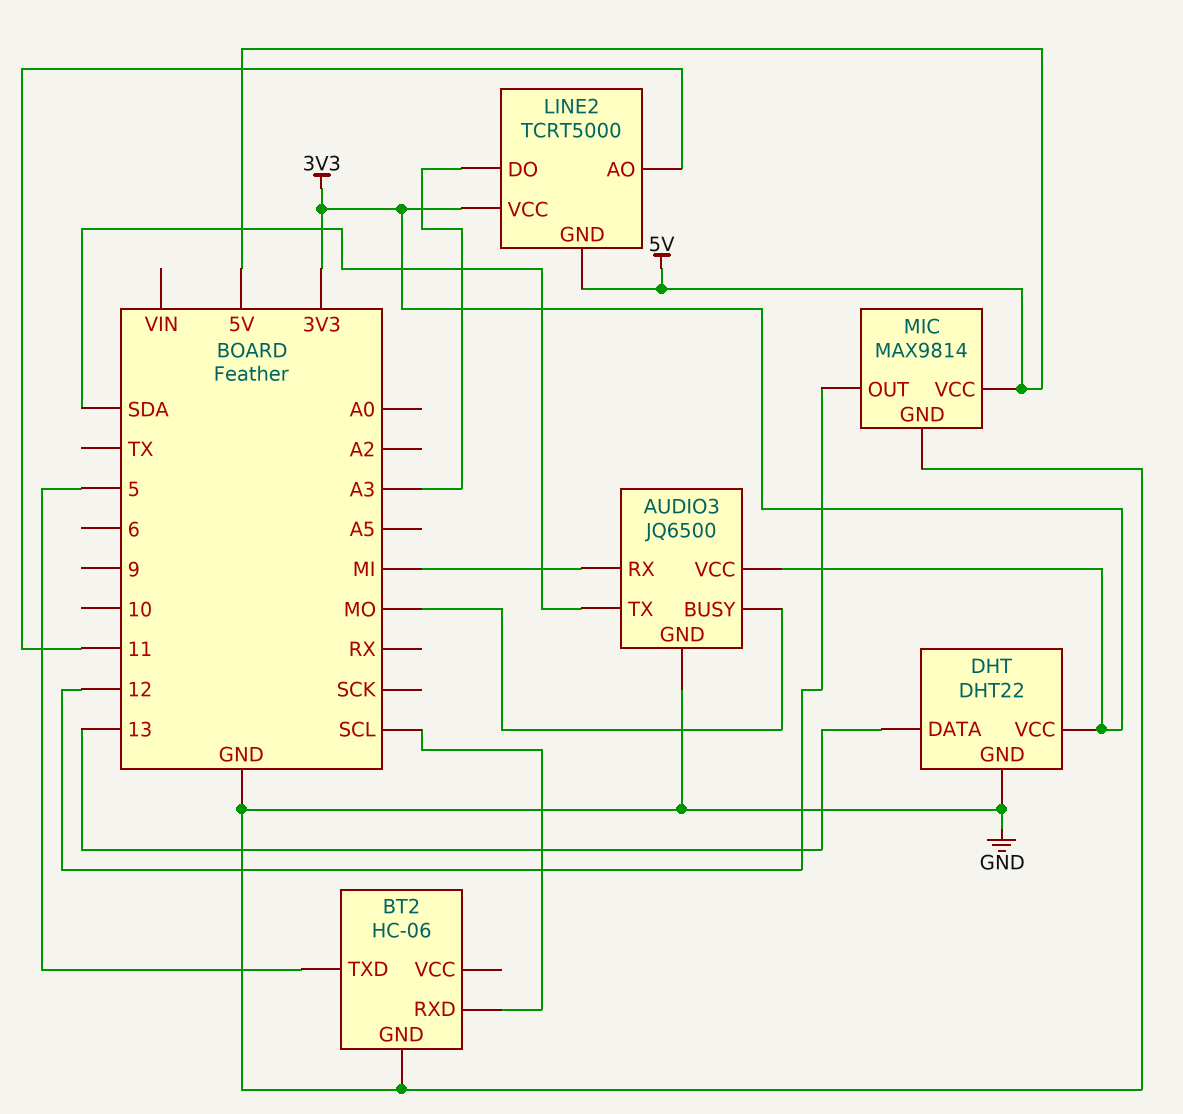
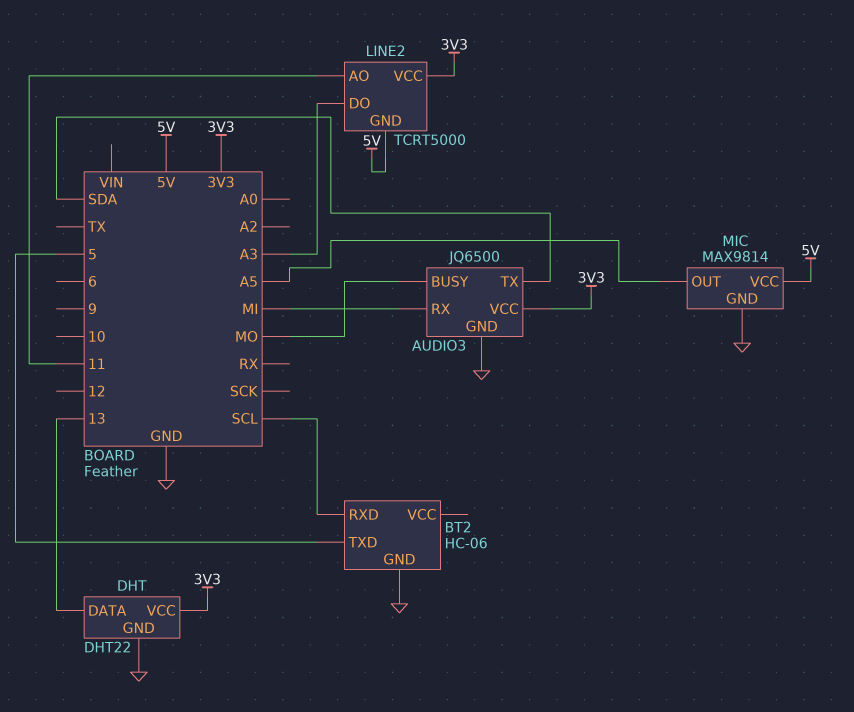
MIC pin OUT: 12 -> A5

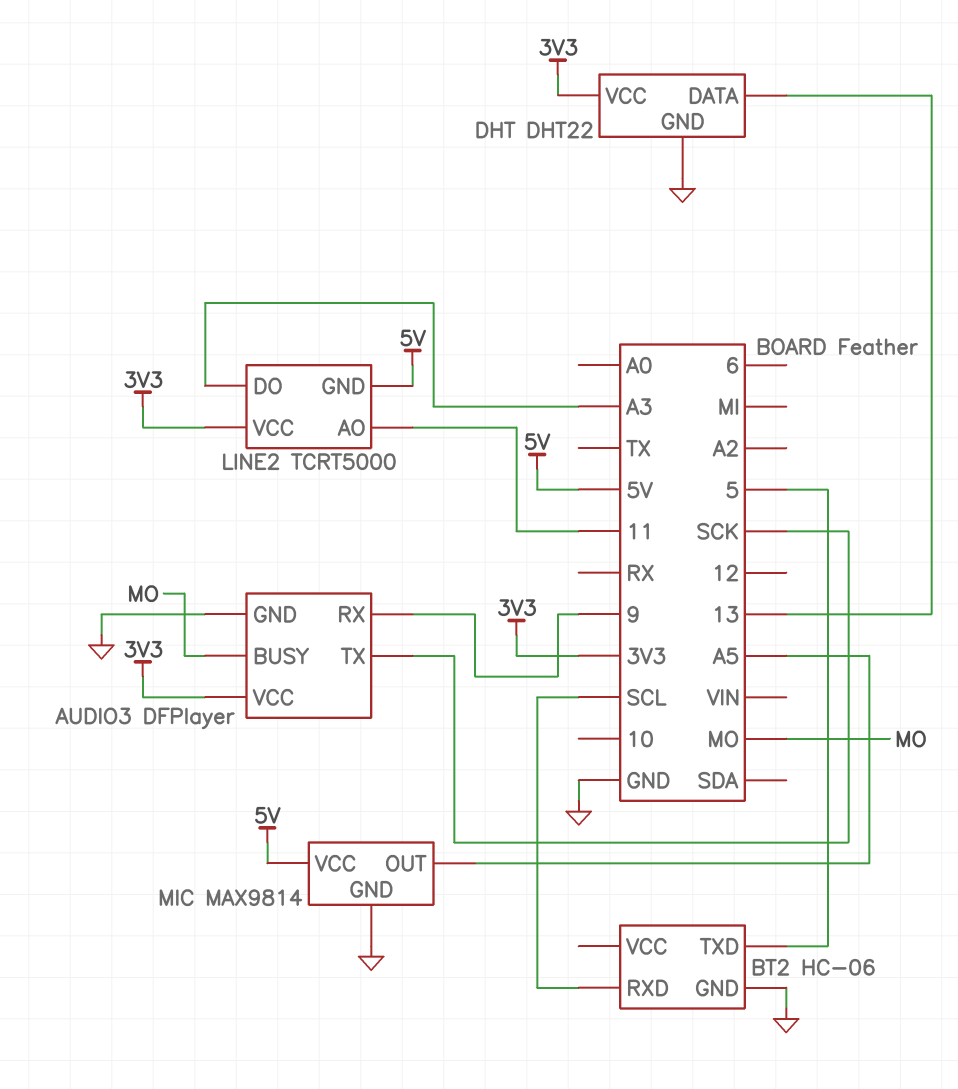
AUDIO3: JQ6500 -> DFPlayer
AUDIO3 pin RX: MI -> 9
AUDIO3 pin TX: SDA -> SCK

